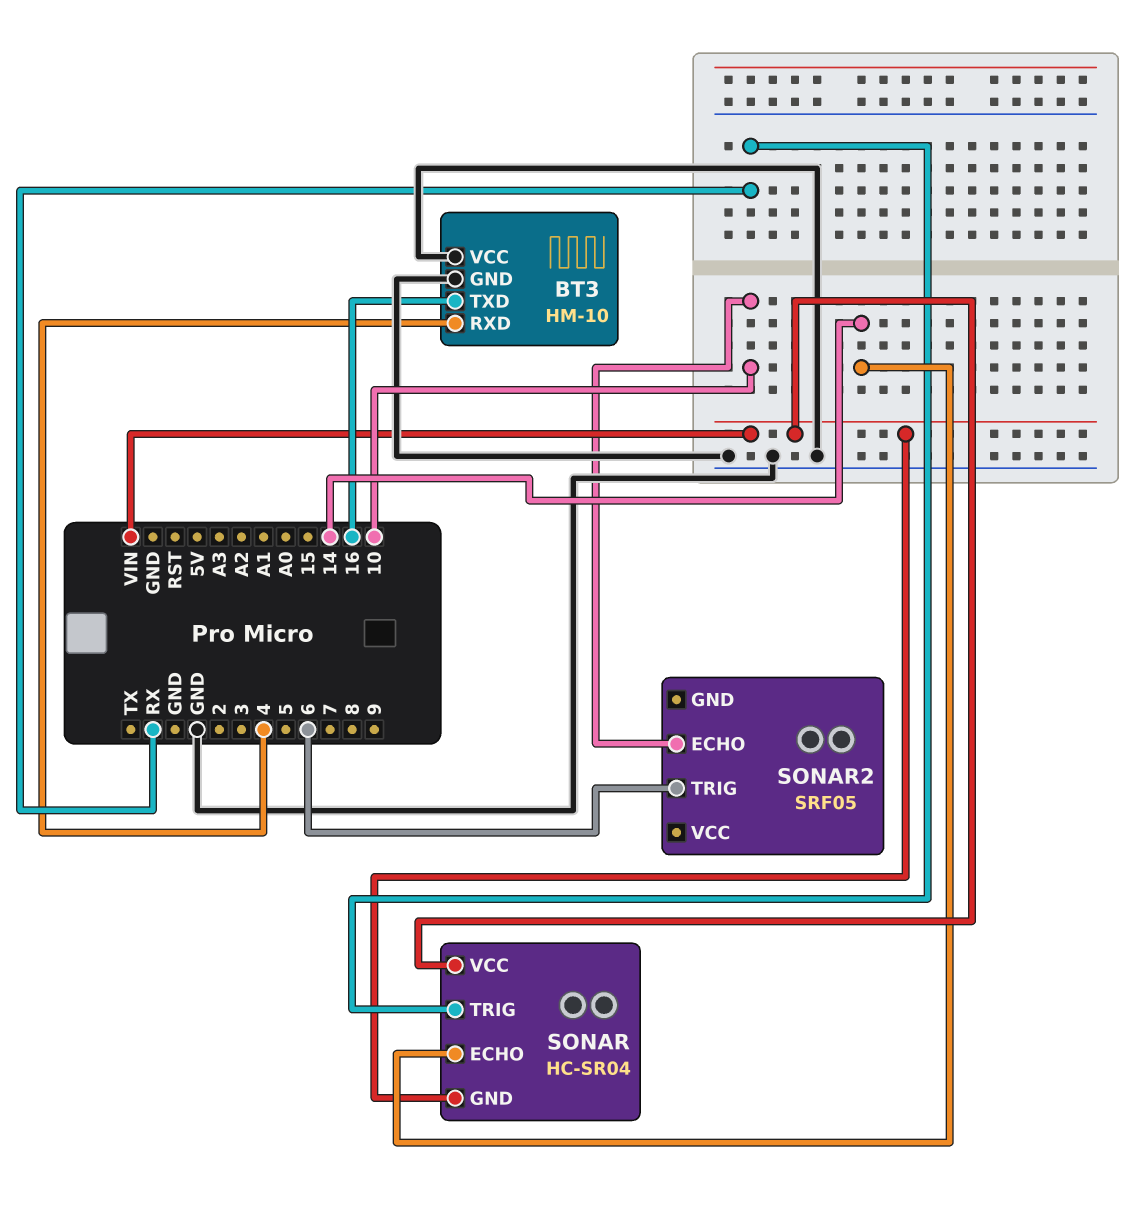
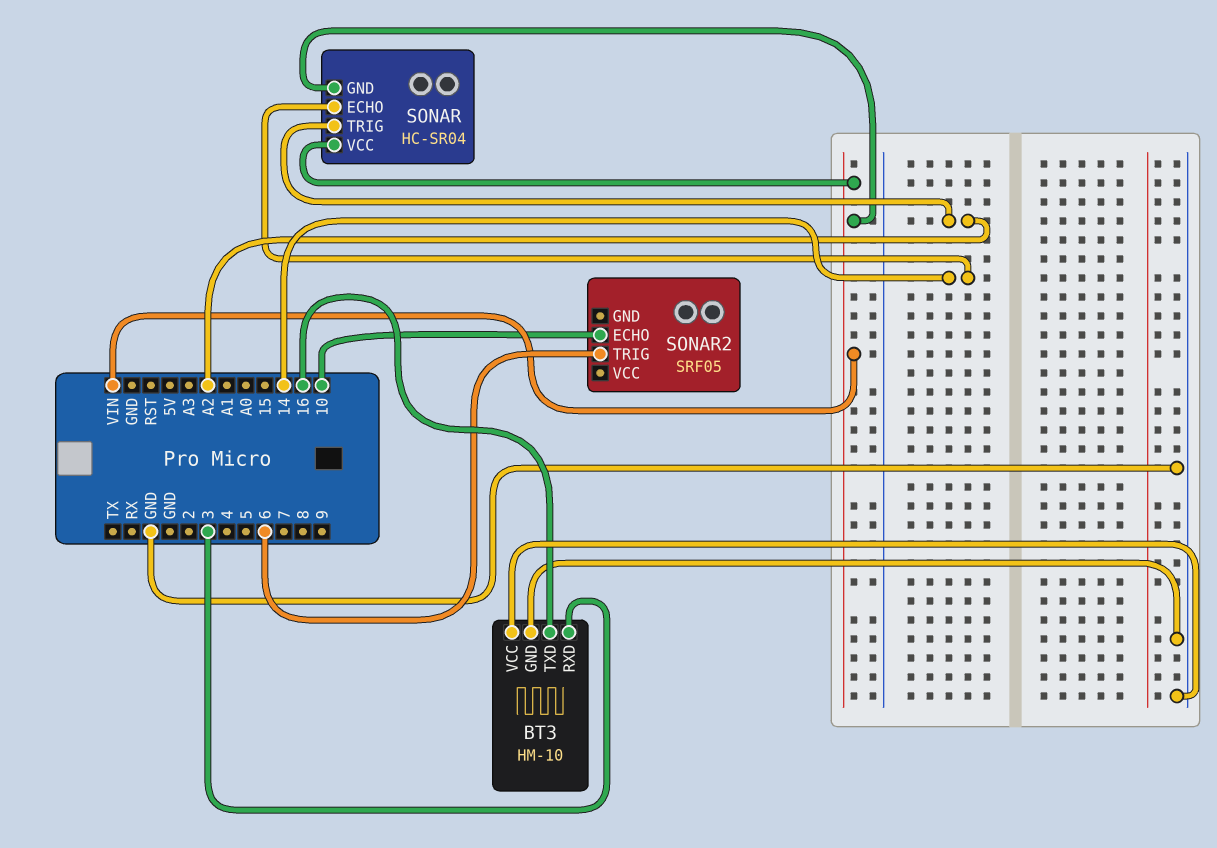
BT3 pin RXD: 4 -> 3
SONAR pin TRIG: RX -> A2

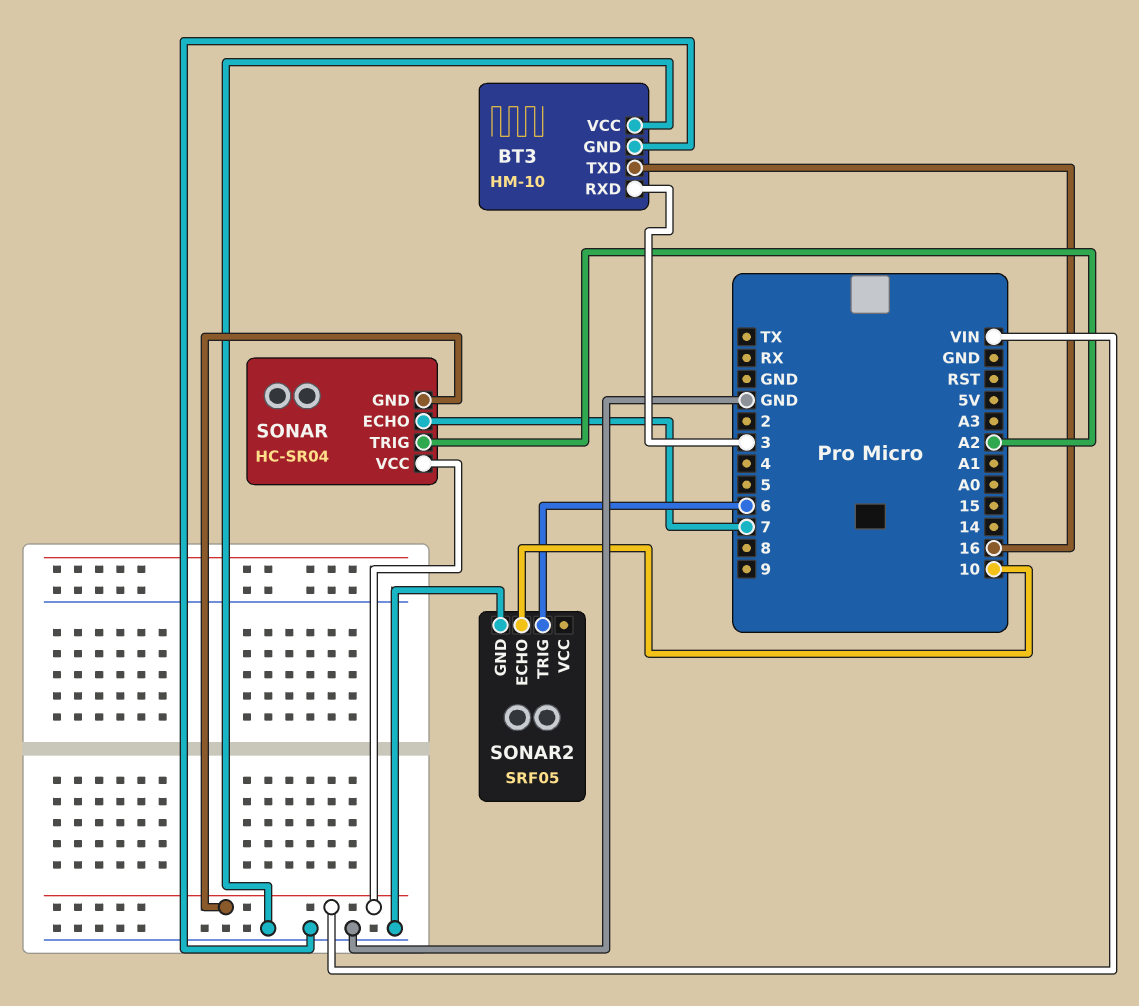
SONAR pin ECHO: 14 -> 7
SONAR2 pin GND: none -> GND

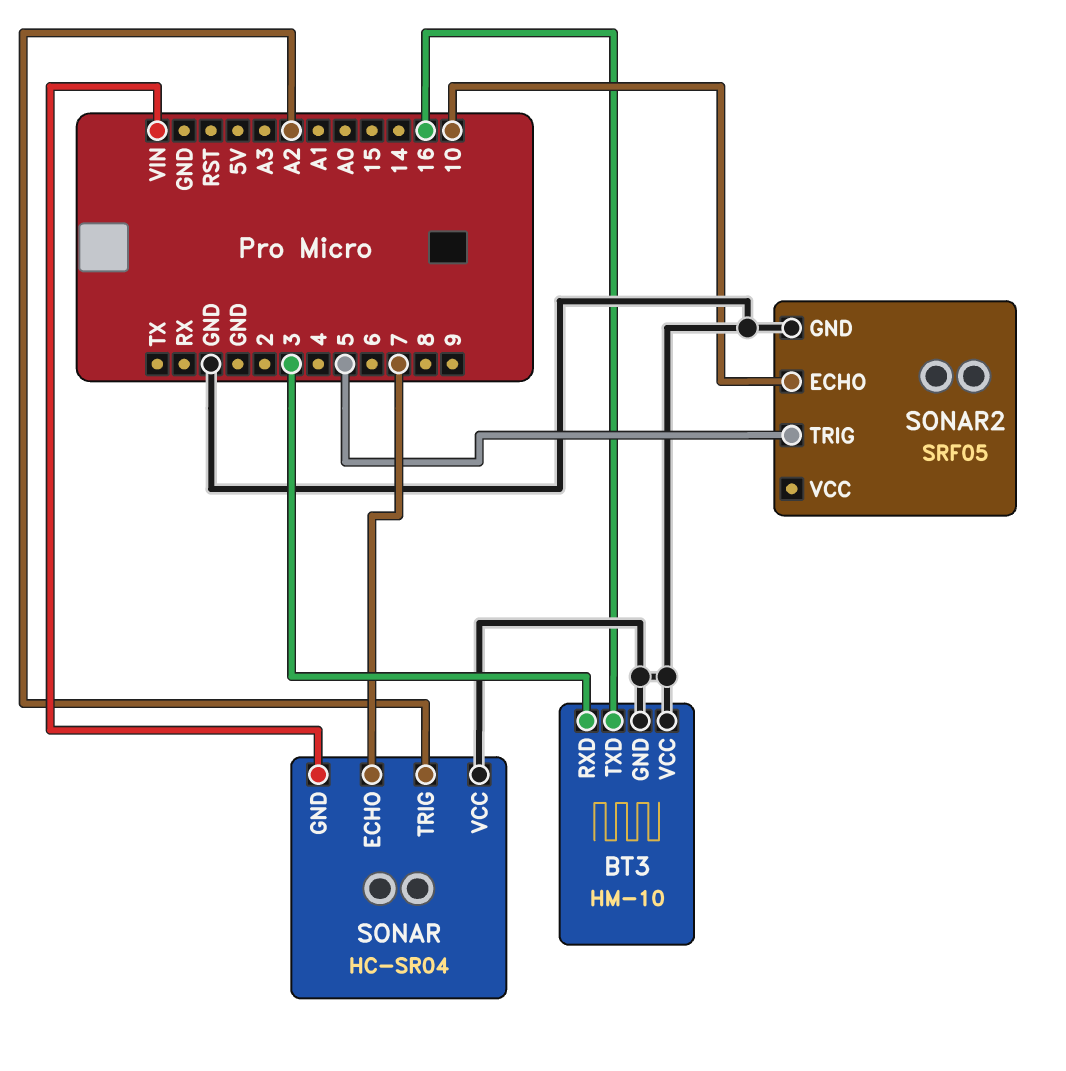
SONAR pin VCC: VIN -> GND
SONAR2 pin TRIG: 6 -> 5

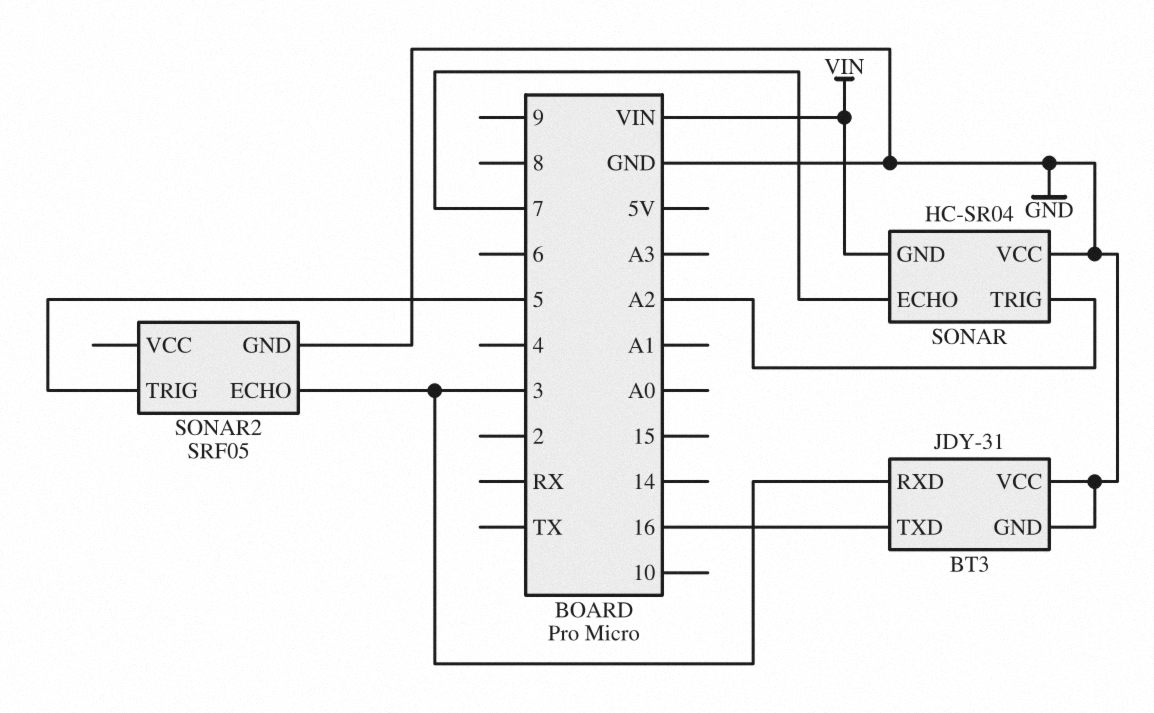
BT3: HM-10 -> JDY-31
SONAR2 pin ECHO: 10 -> 3

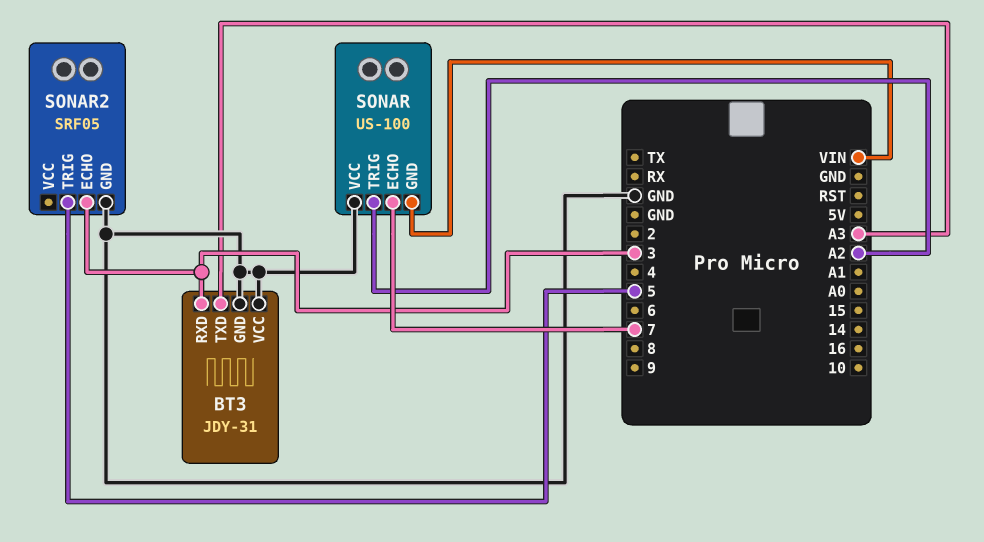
BT3 pin TXD: 16 -> A3
SONAR: HC-SR04 -> US-100

